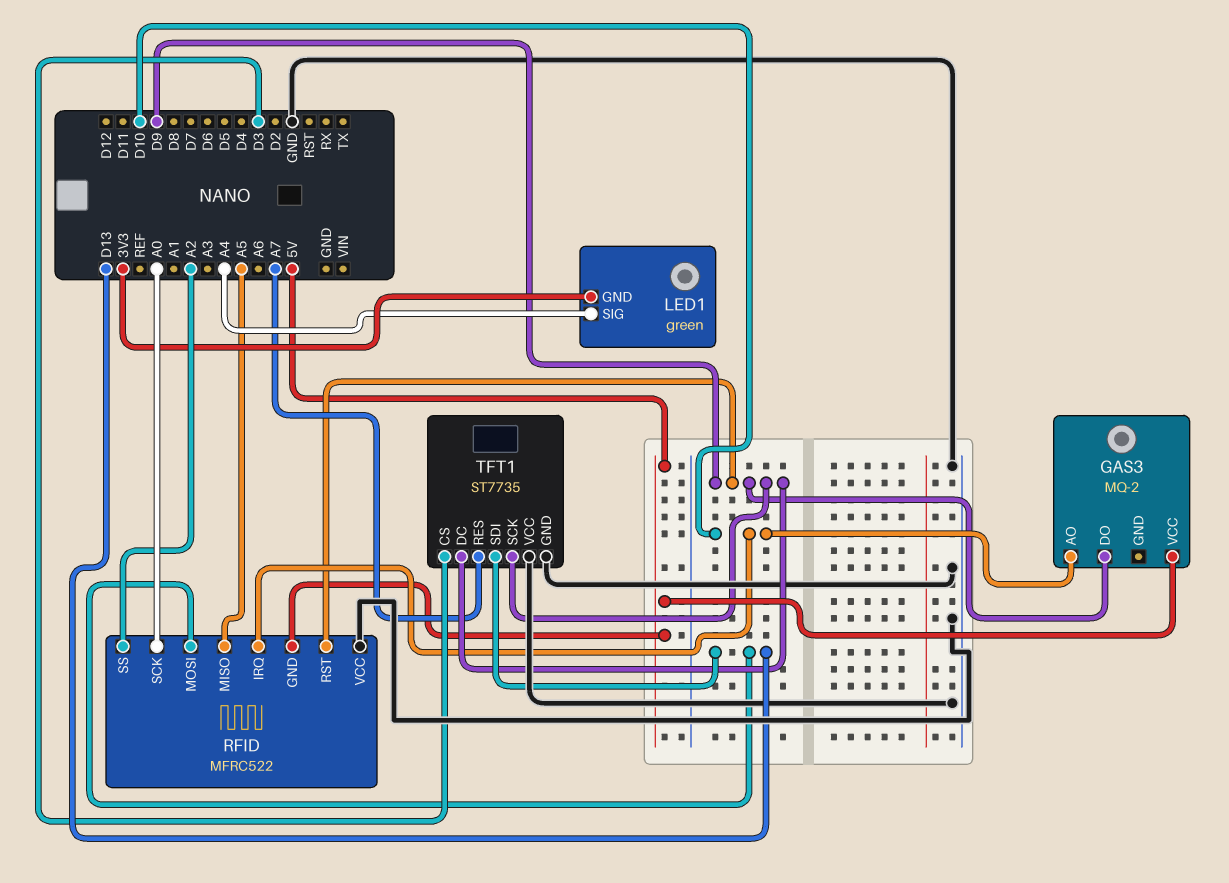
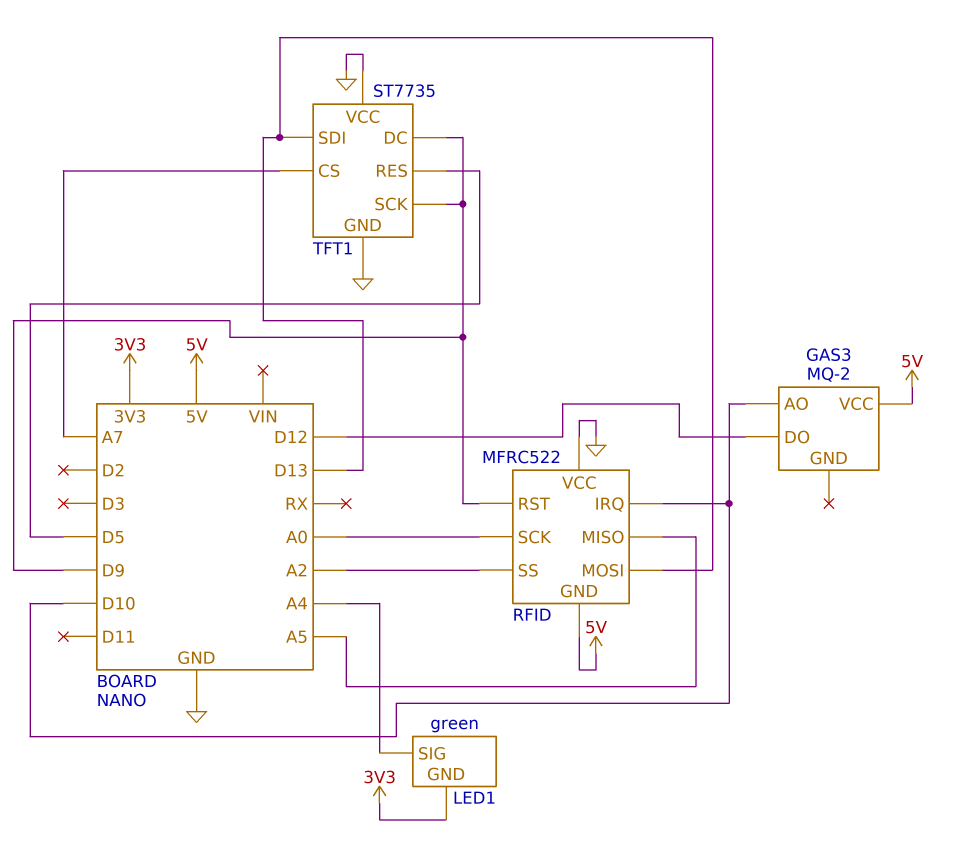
GAS3 pin DO: D9 -> D12
TFT1 pin CS: D3 -> A7
TFT1 pin RES: A7 -> D5

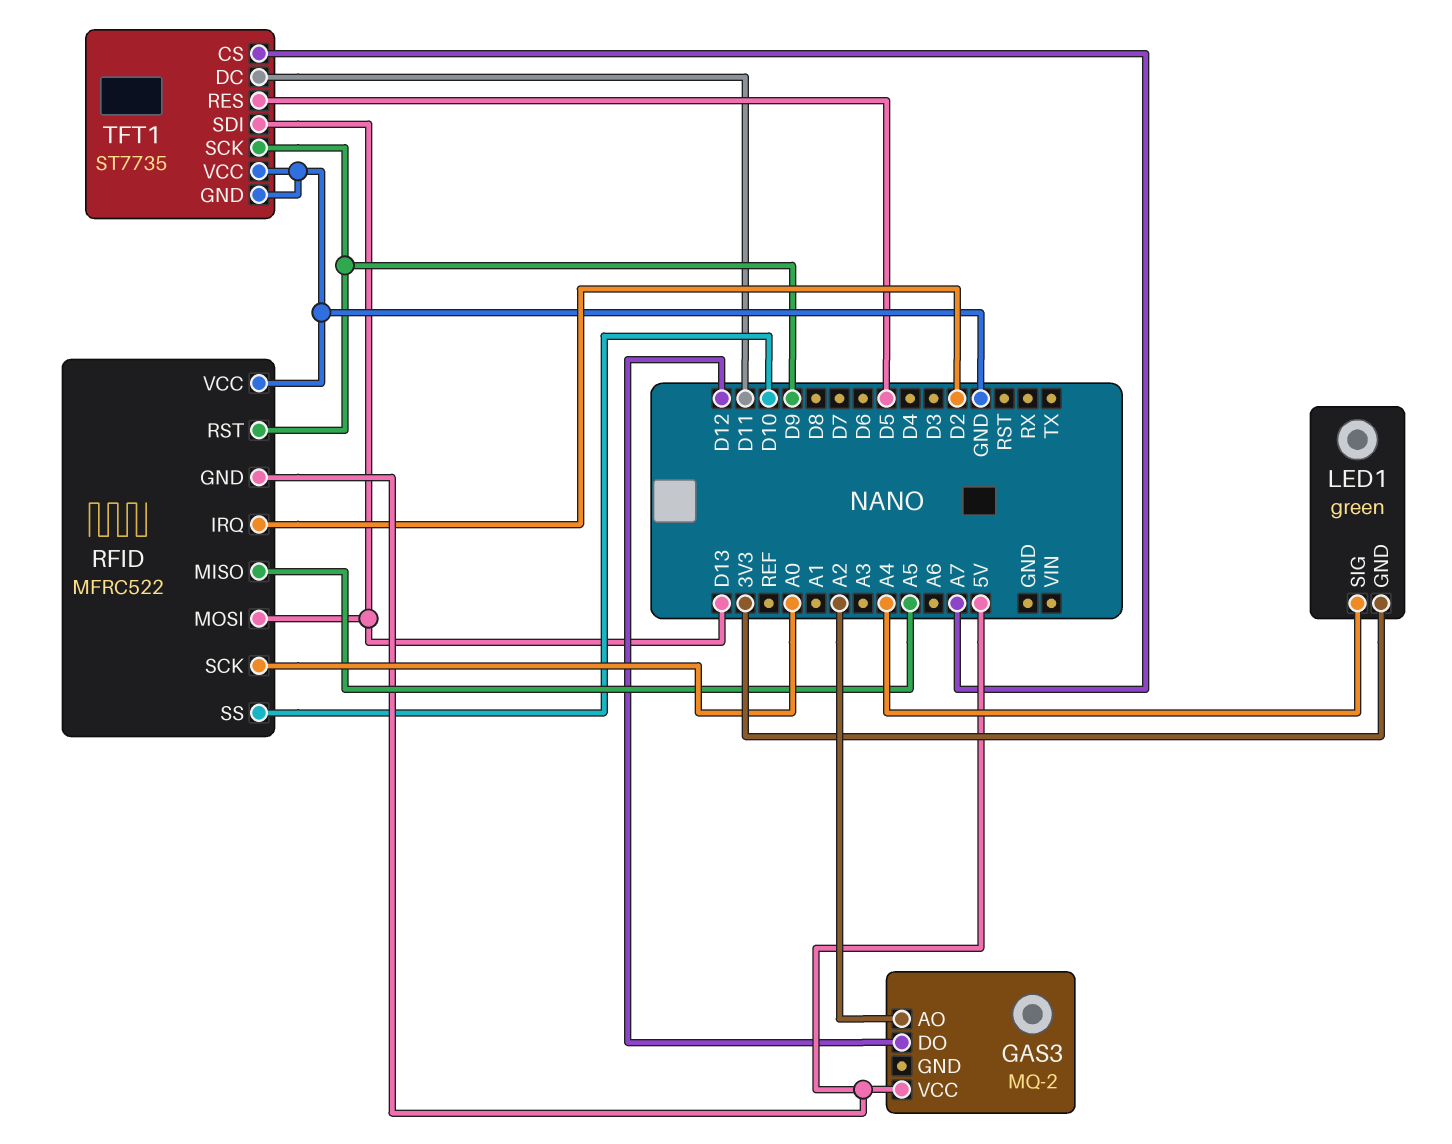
GAS3 pin AO: D10 -> A2
RFID pin IRQ: D10 -> D2
RFID pin SS: A2 -> D10
TFT1 pin DC: D9 -> D11

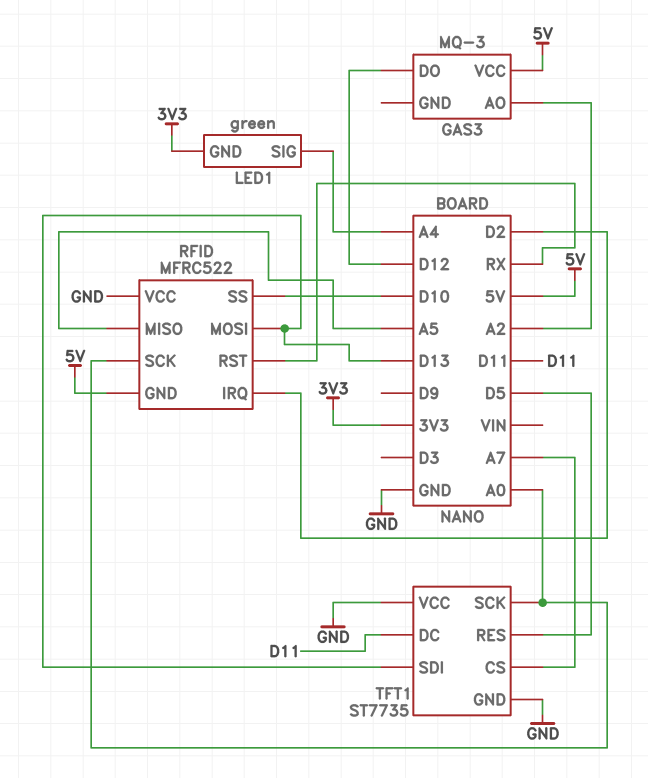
GAS3: MQ-2 -> MQ-3
RFID pin RST: D9 -> RX
TFT1 pin SCK: D9 -> A0

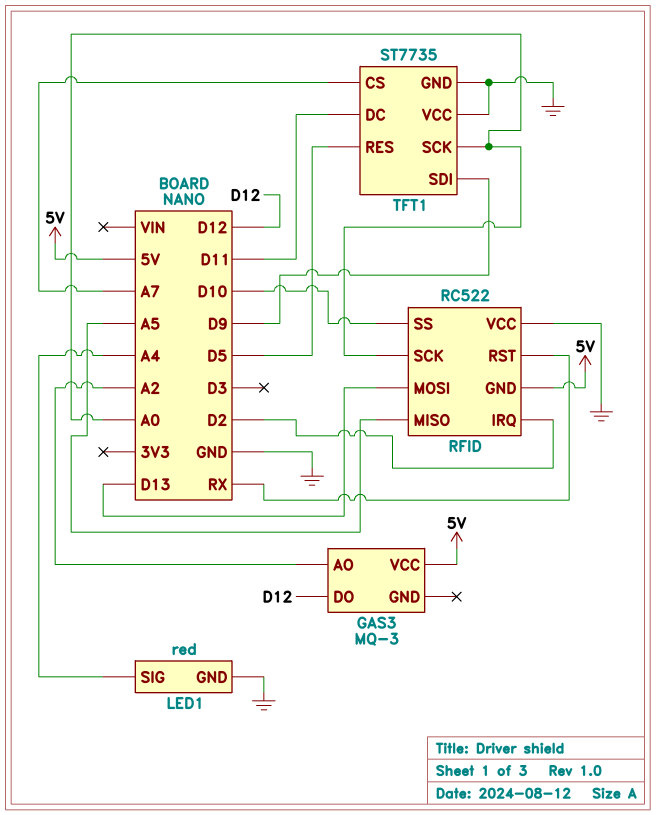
LED1: green -> red
LED1 pin GND: 3V3 -> GND
RFID: MFRC522 -> RC522
TFT1 pin SDI: D13 -> D9

